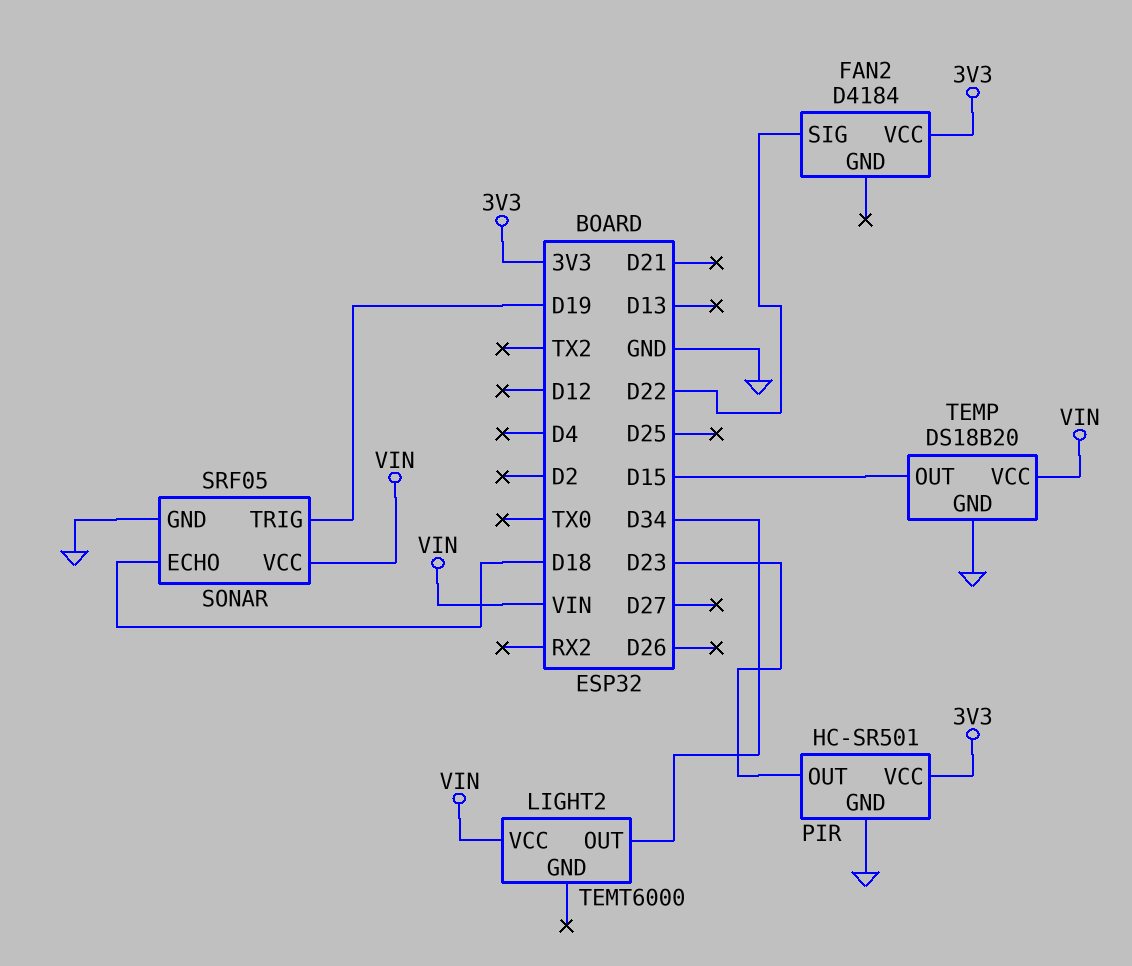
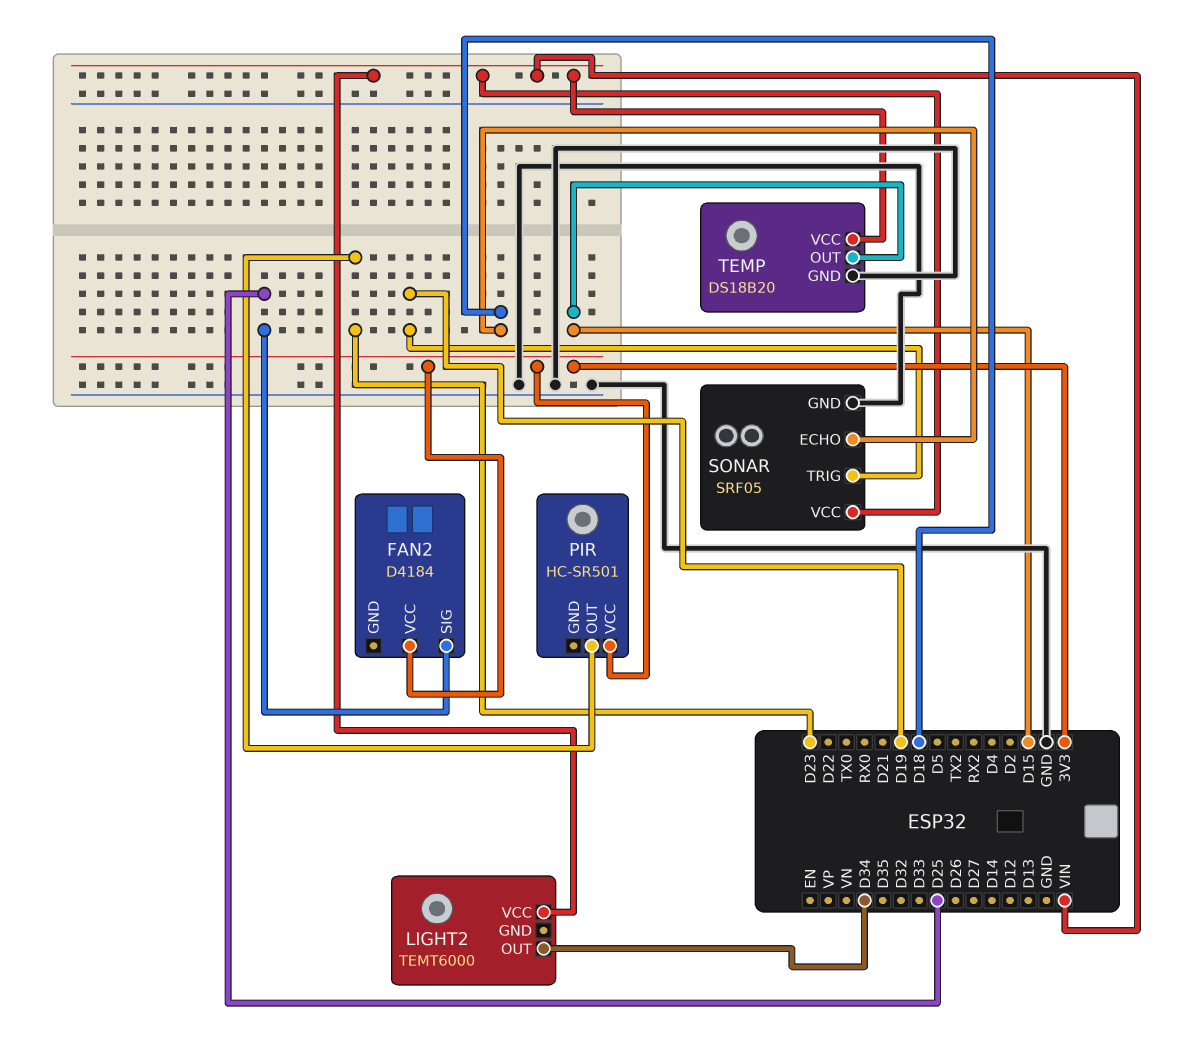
FAN2 pin SIG: D22 -> D25
PIR pin GND: GND -> none

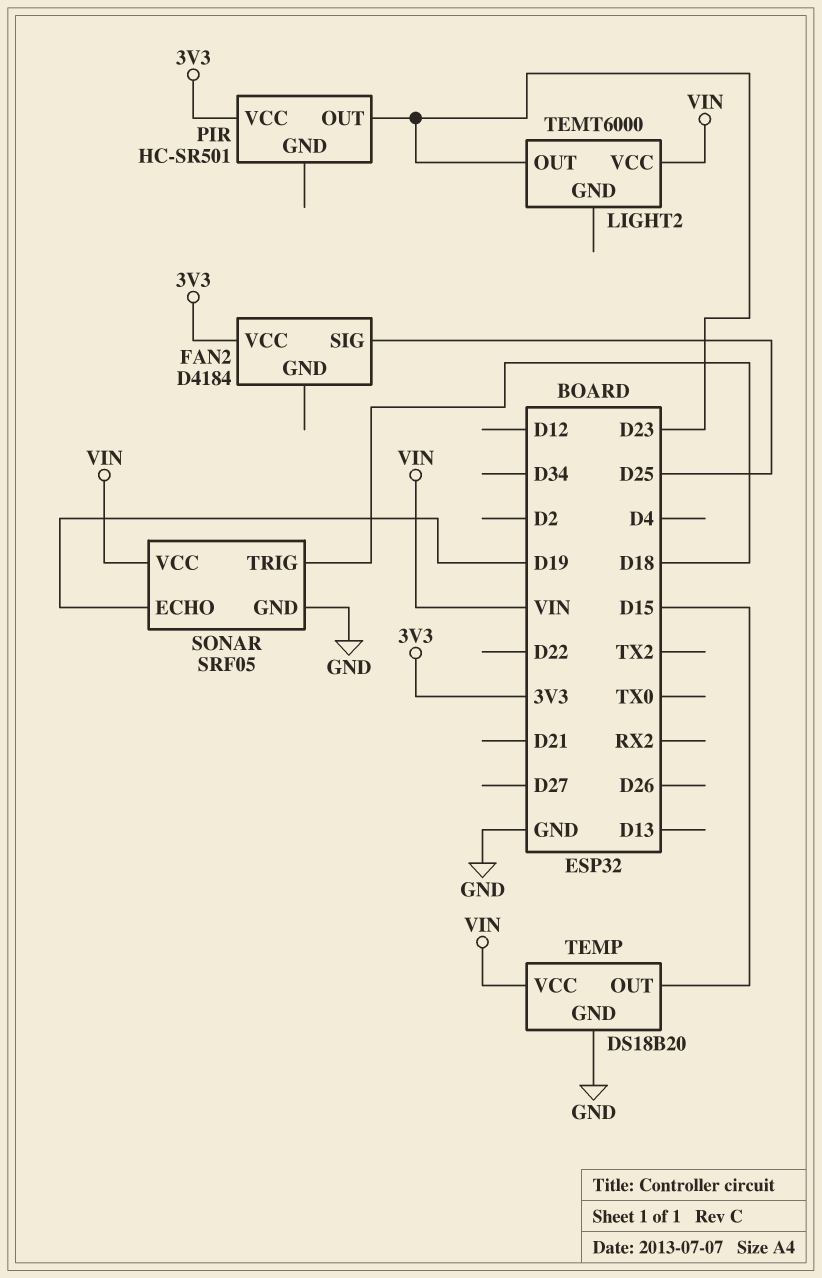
LIGHT2 pin OUT: D34 -> D23
SONAR pin ECHO: D18 -> D19
SONAR pin TRIG: D19 -> D18

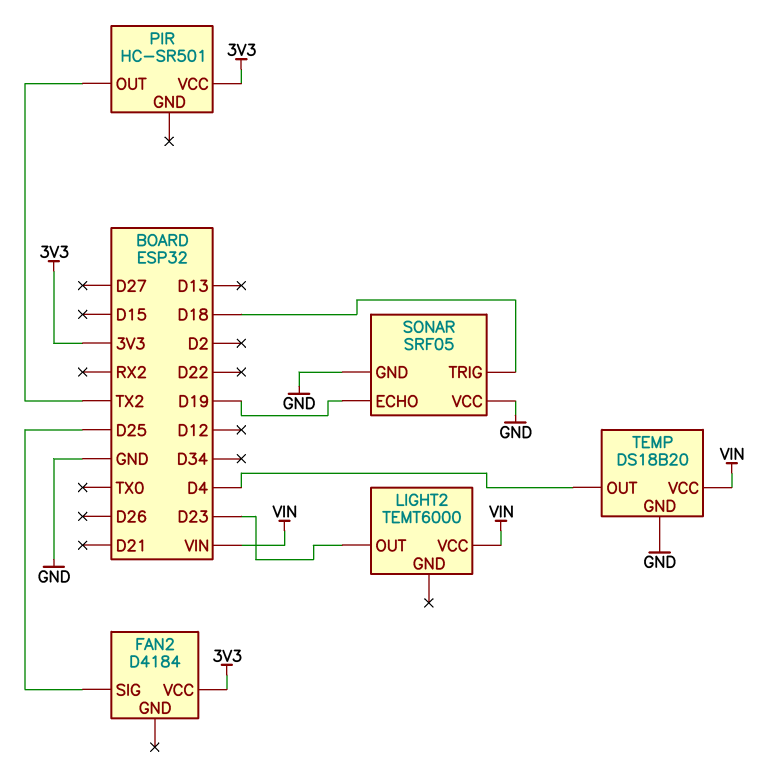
PIR pin OUT: D23 -> TX2
SONAR pin VCC: VIN -> GND
TEMP pin OUT: D15 -> D4

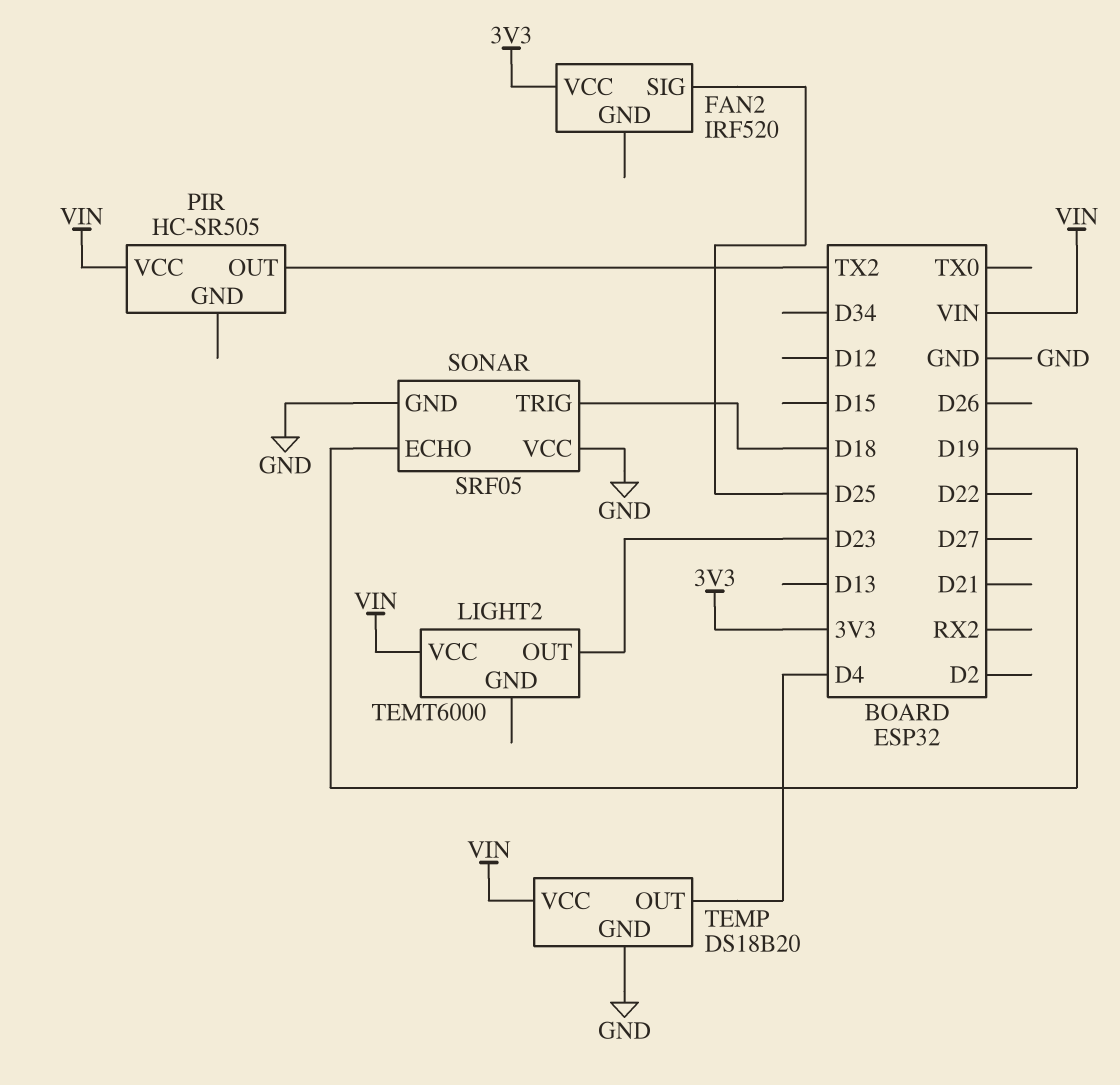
FAN2: D4184 -> IRF520
PIR: HC-SR501 -> HC-SR505
PIR pin VCC: 3V3 -> VIN

